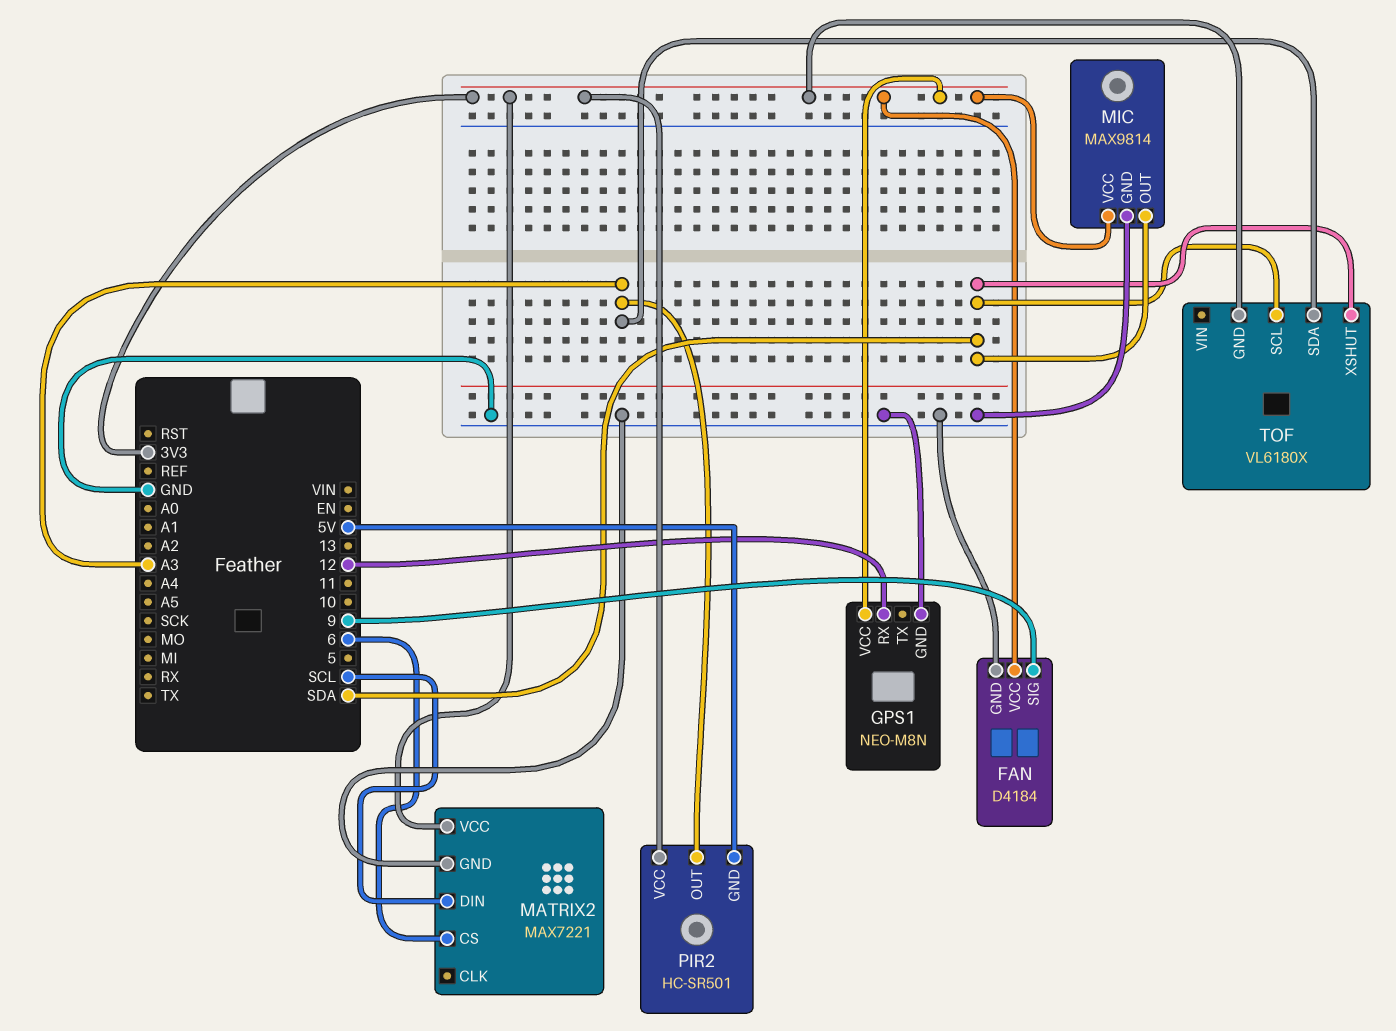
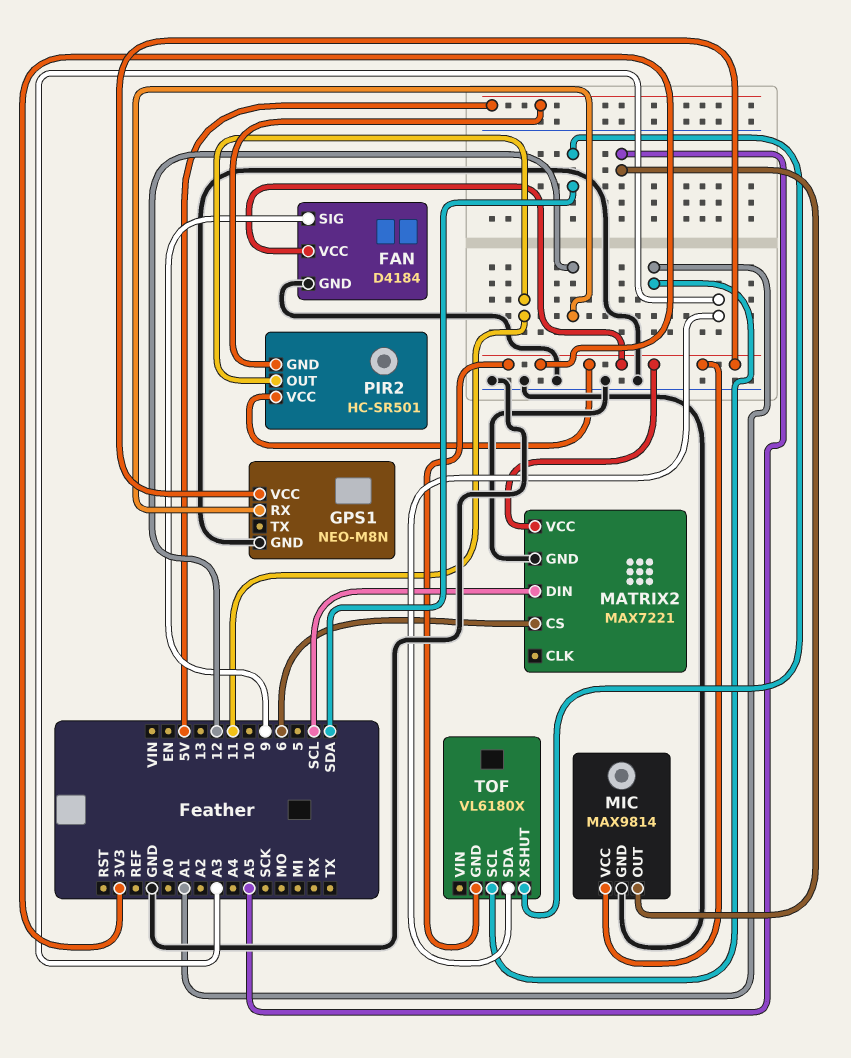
MIC pin OUT: SDA -> A5
PIR2 pin OUT: A3 -> 11
TOF pin SCL: SDA -> A1

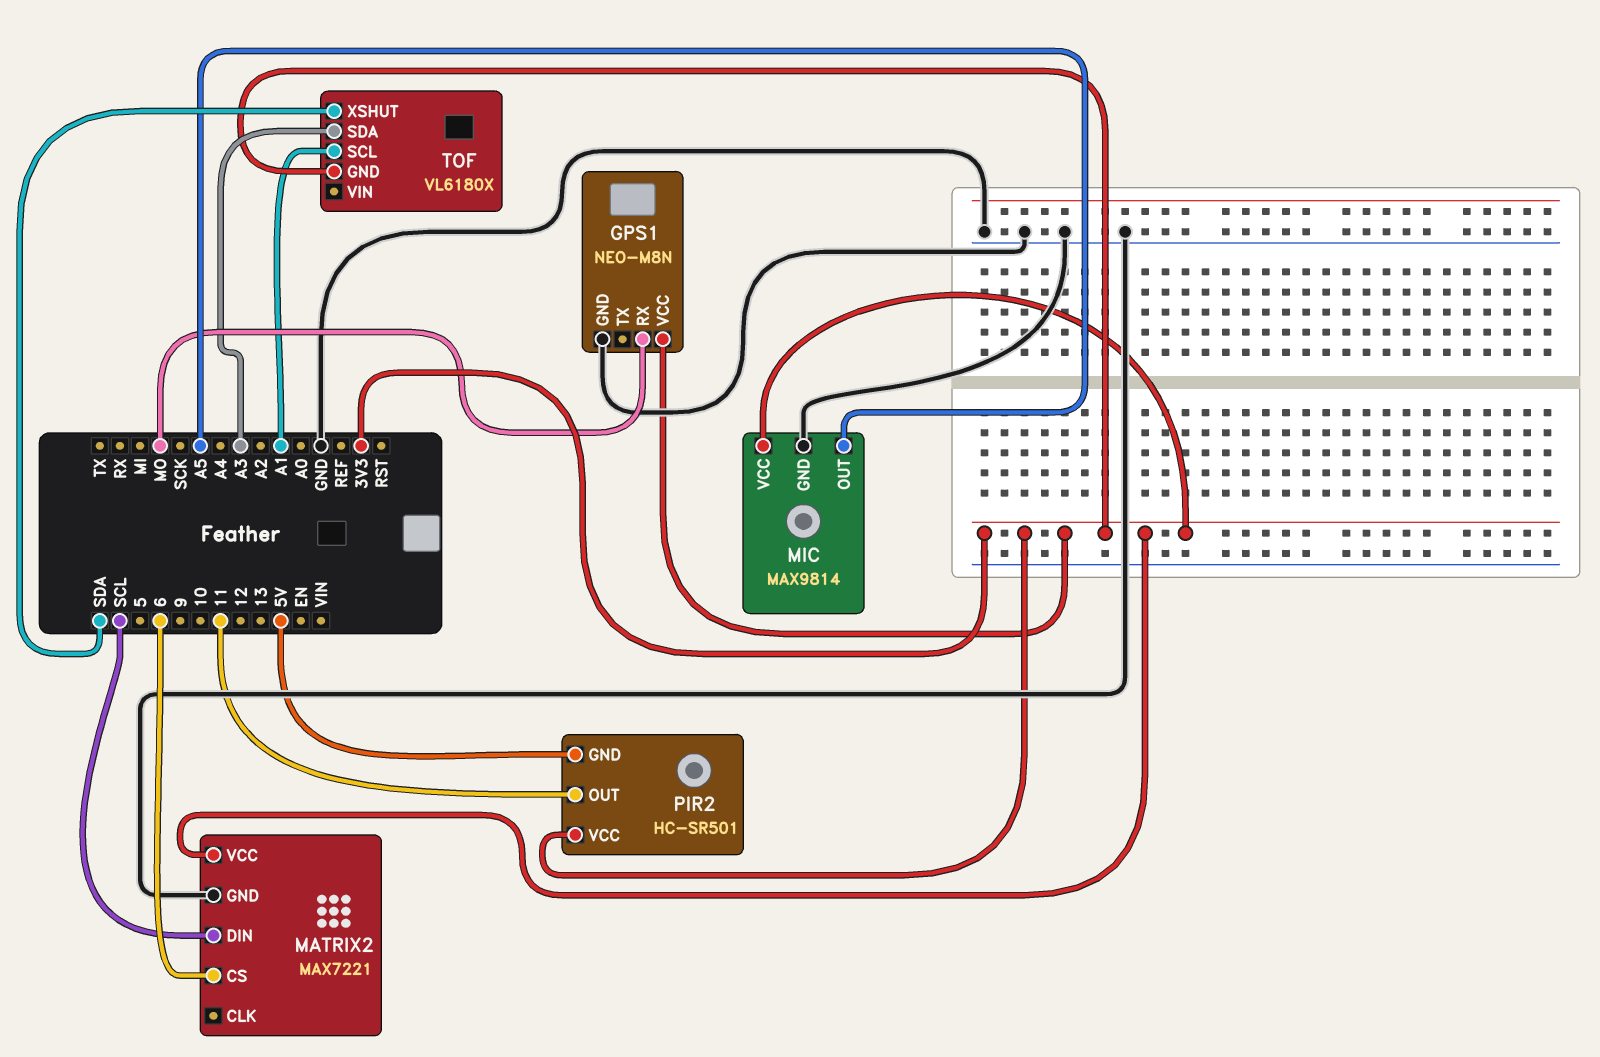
FAN: D4184 -> none
FAN pin GND: GND -> none
FAN pin SIG: 9 -> none
FAN pin VCC: 3V3 -> none
GPS1 pin RX: 12 -> MO

